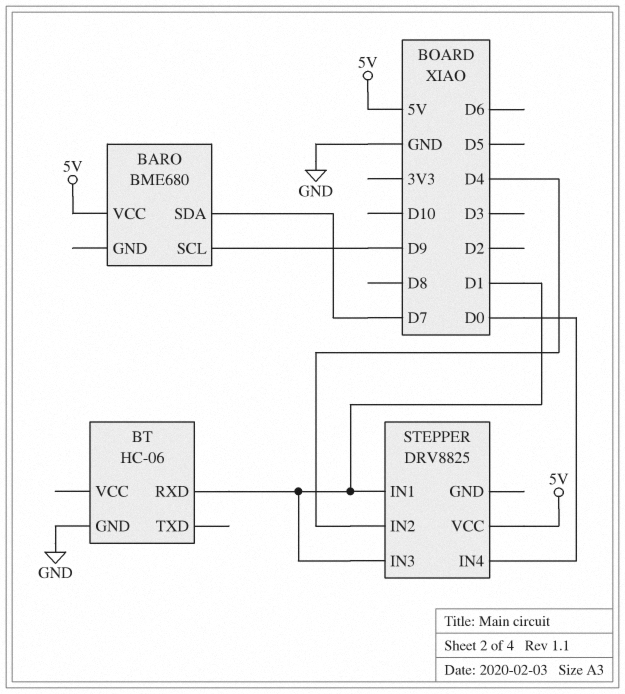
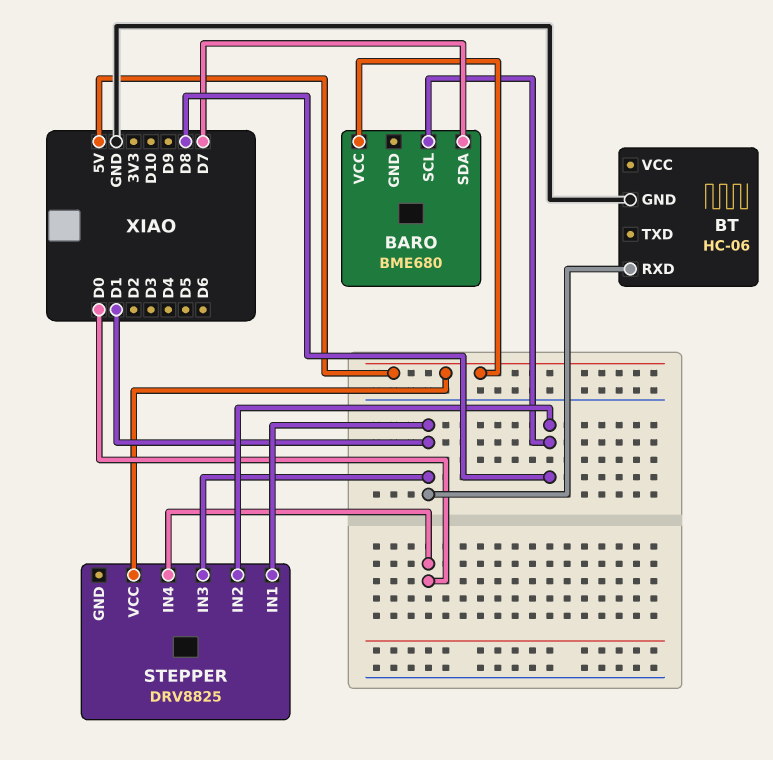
BARO pin SCL: D9 -> D8
STEPPER pin IN2: D4 -> D8

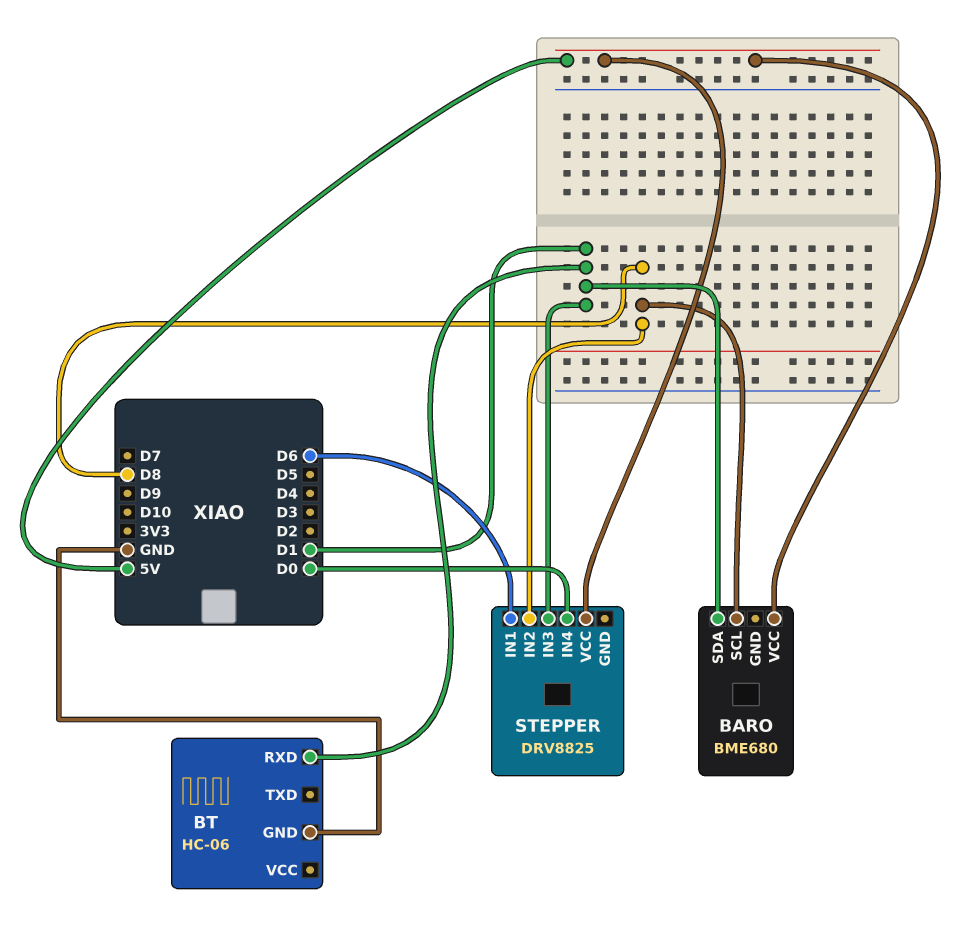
BARO pin SDA: D7 -> D1
STEPPER pin IN1: D1 -> D6

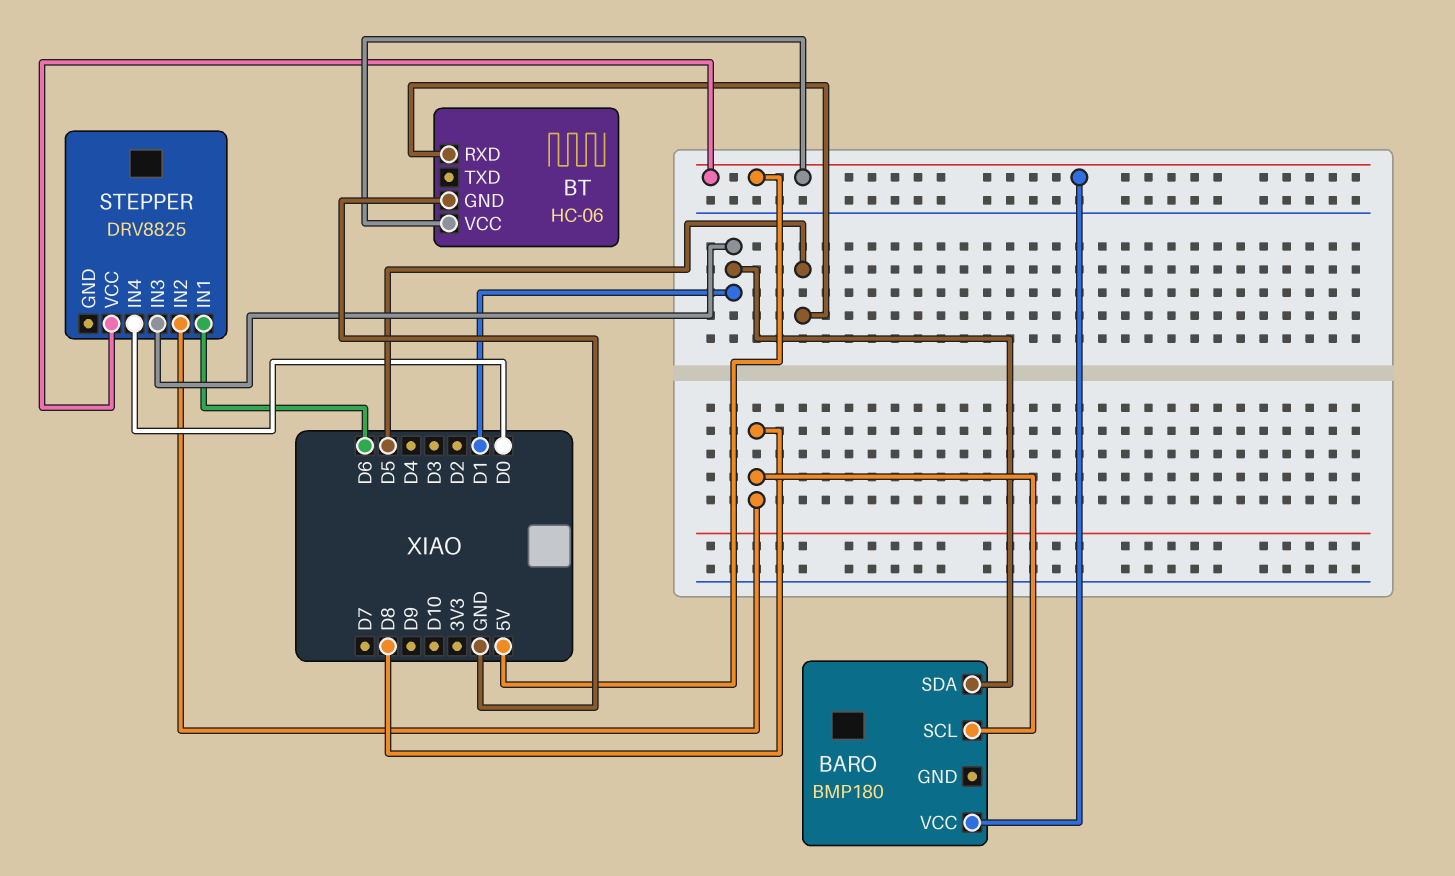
BARO: BME680 -> BMP180
BT pin RXD: D1 -> D5
BT pin VCC: none -> 5V

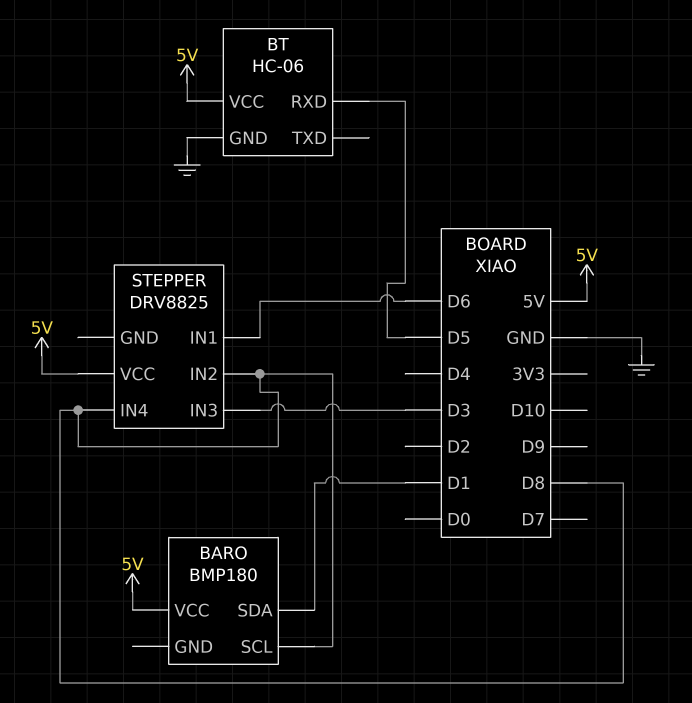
STEPPER pin IN3: D1 -> D3
STEPPER pin IN4: D0 -> D8

